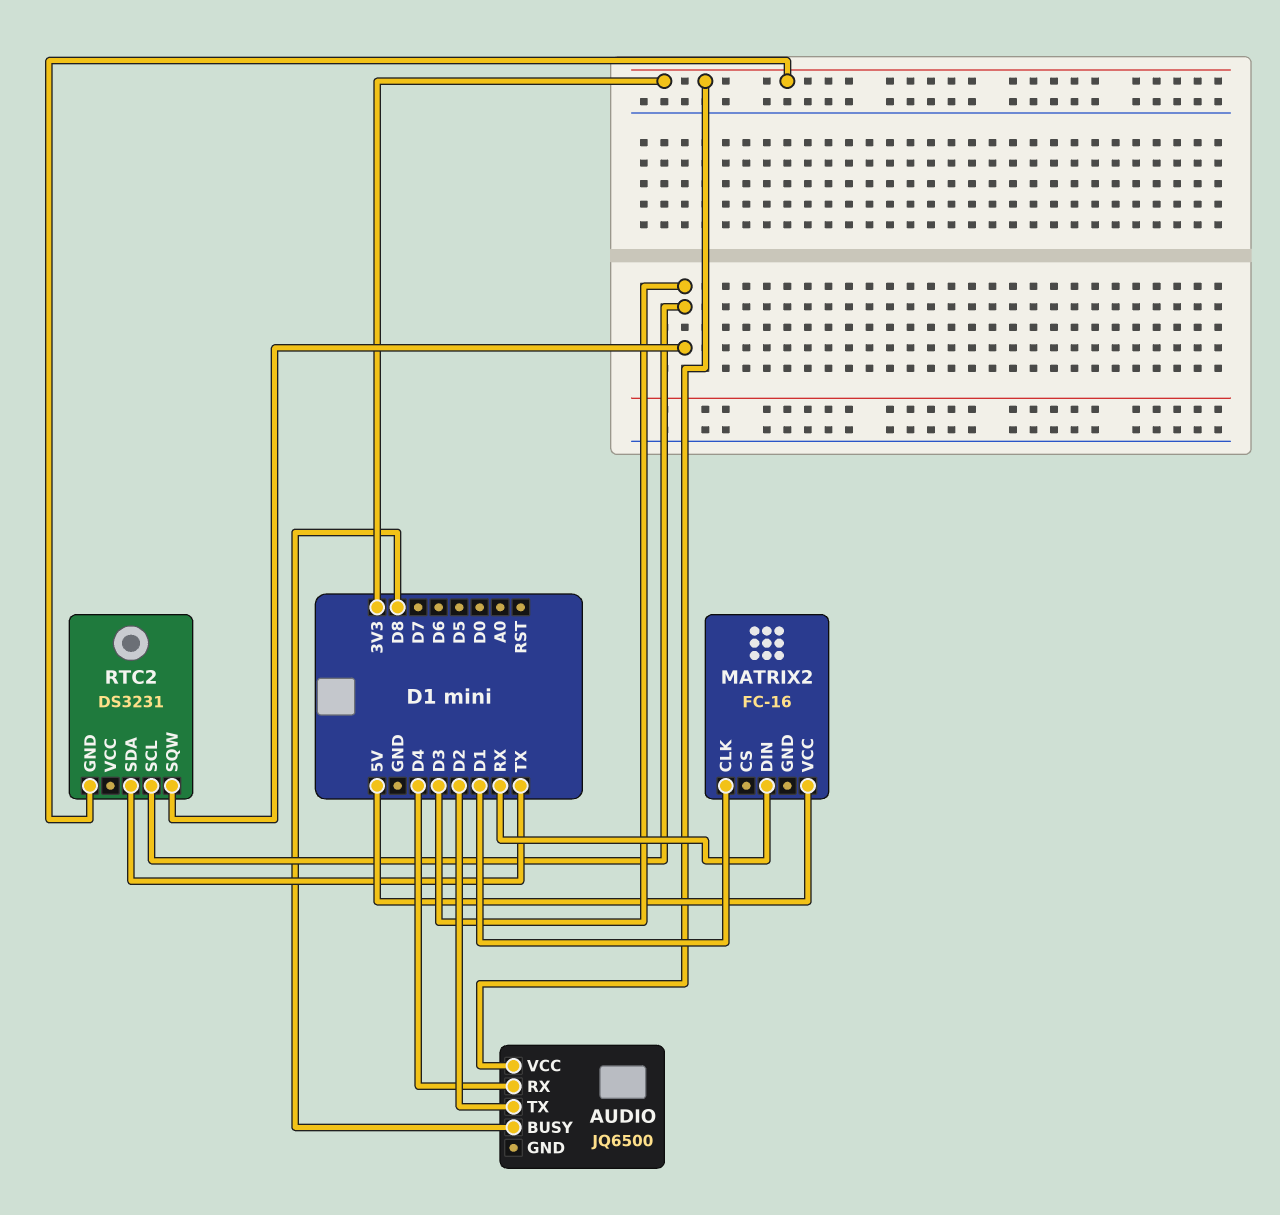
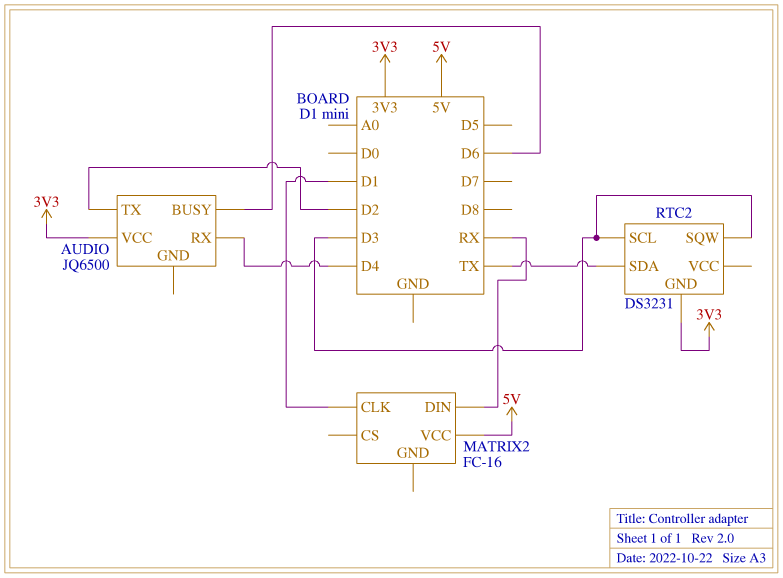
AUDIO pin BUSY: D8 -> D6

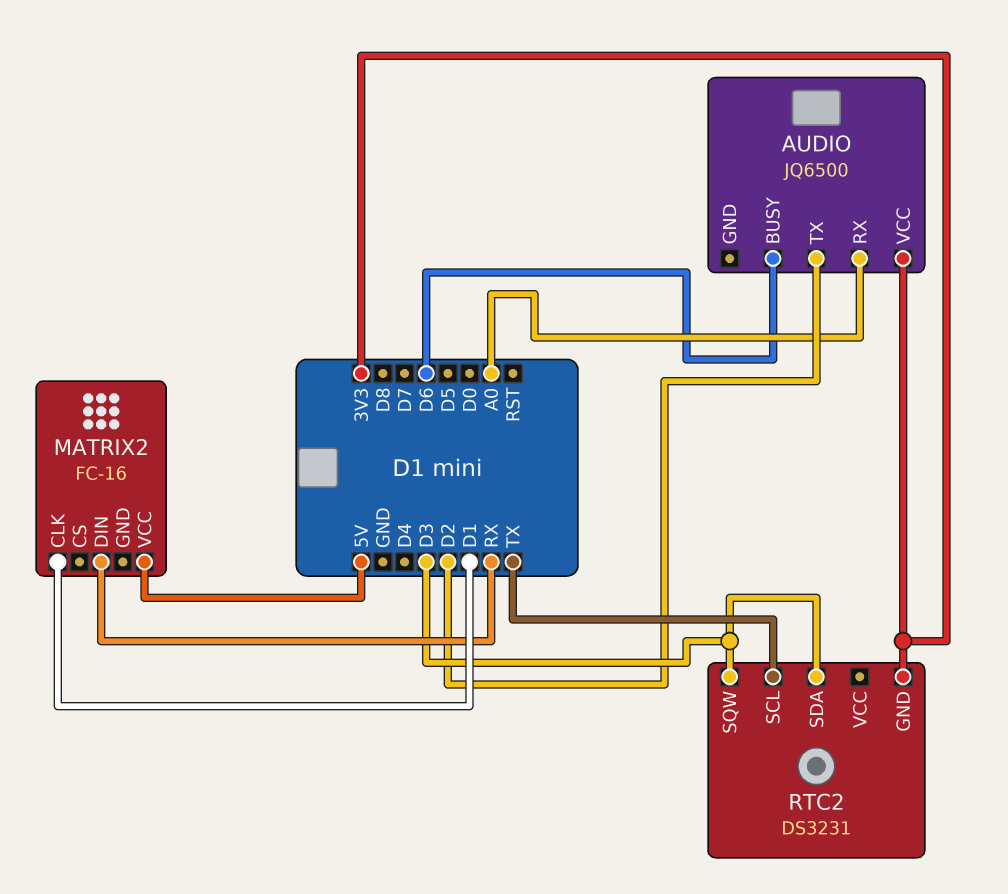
AUDIO pin RX: D4 -> A0
RTC2 pin SCL: D3 -> TX
RTC2 pin SDA: TX -> D3

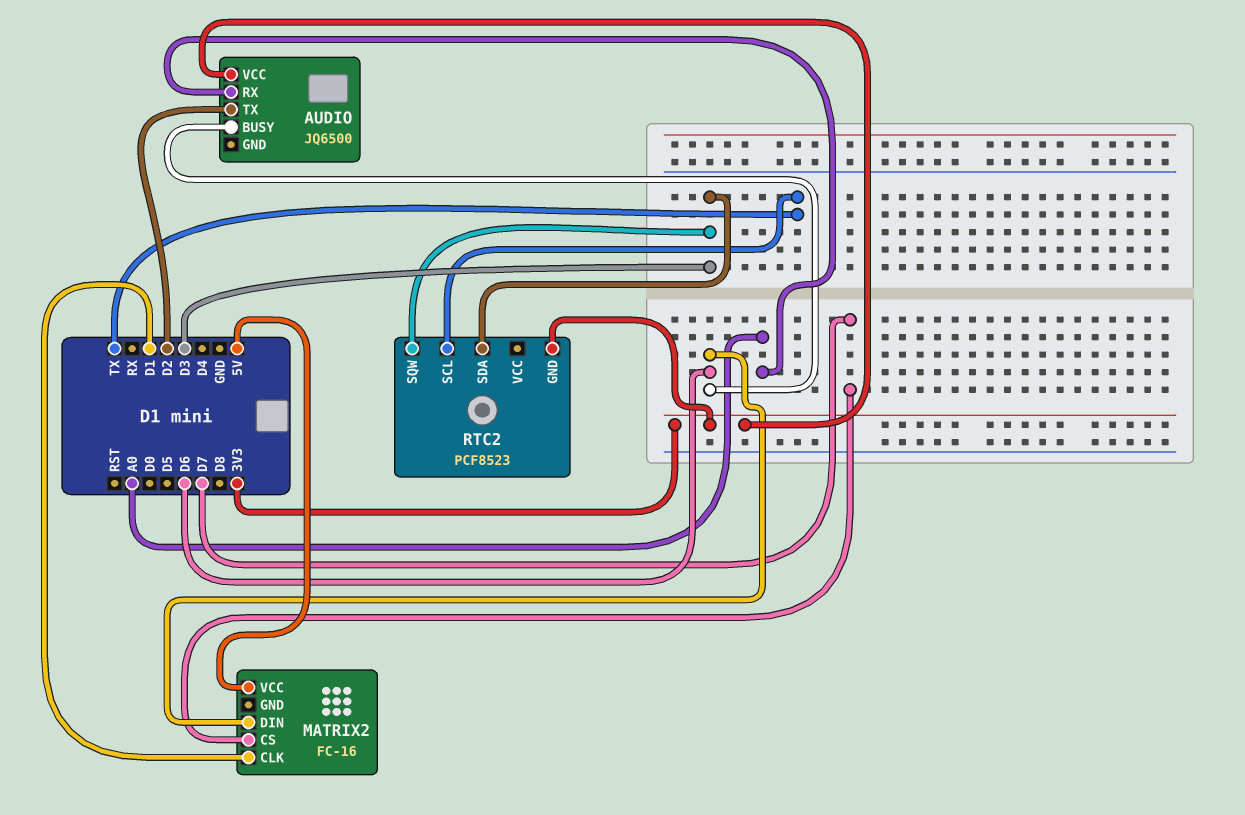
MATRIX2 pin CS: none -> D7
MATRIX2 pin DIN: RX -> D6
RTC2: DS3231 -> PCF8523

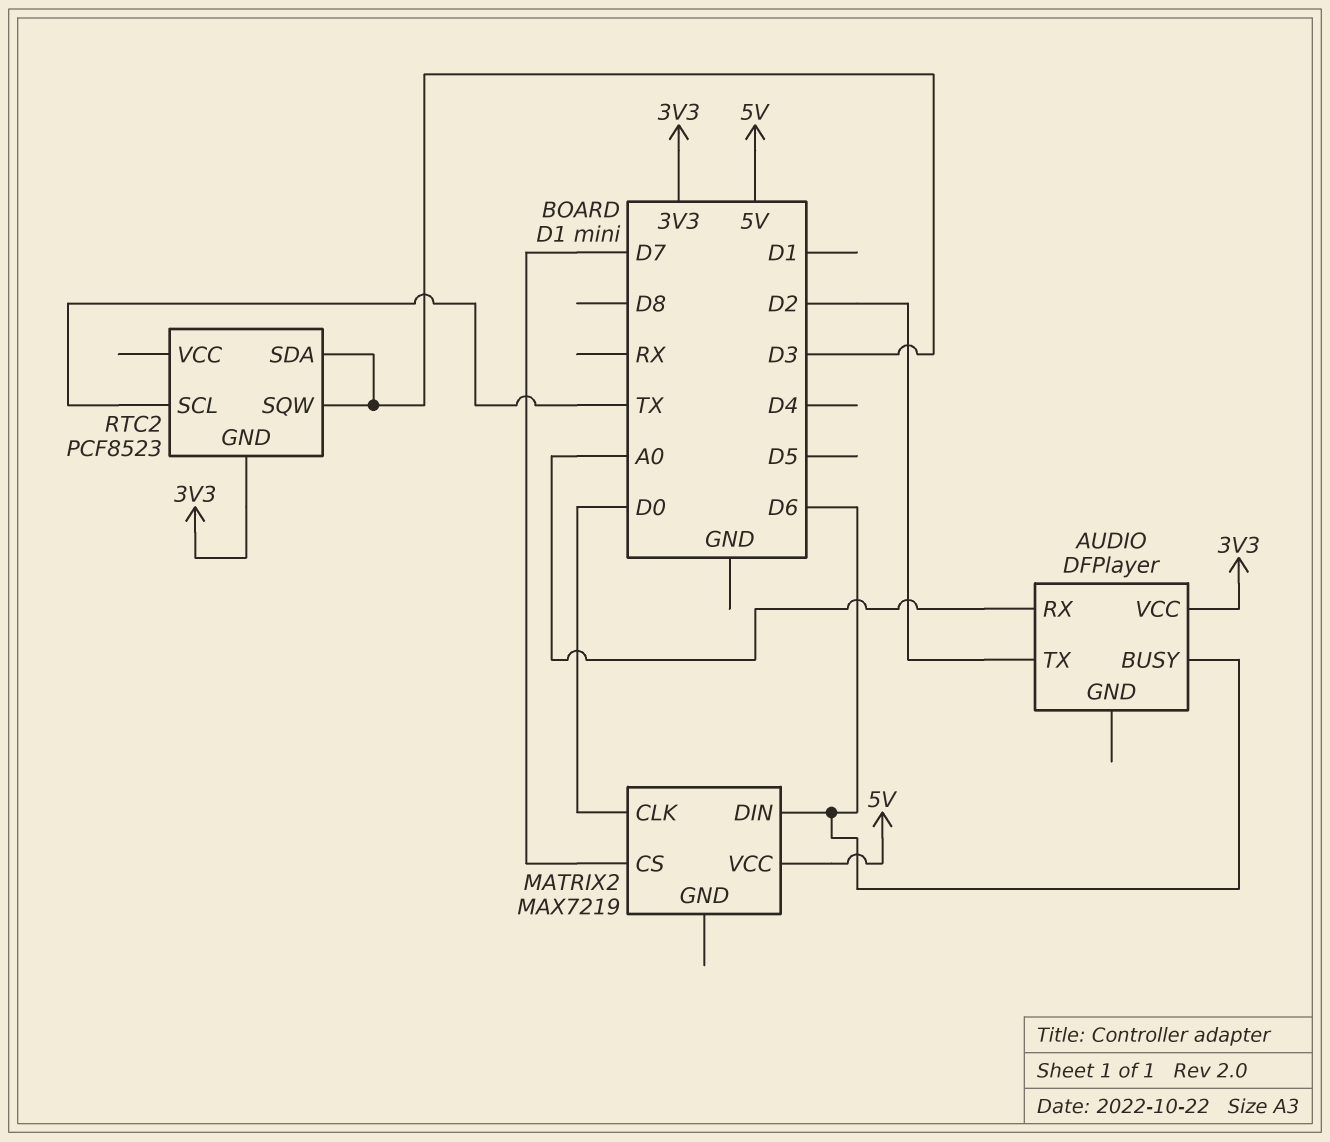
AUDIO: JQ6500 -> DFPlayer
MATRIX2: FC-16 -> MAX7219
MATRIX2 pin CLK: D1 -> D0

